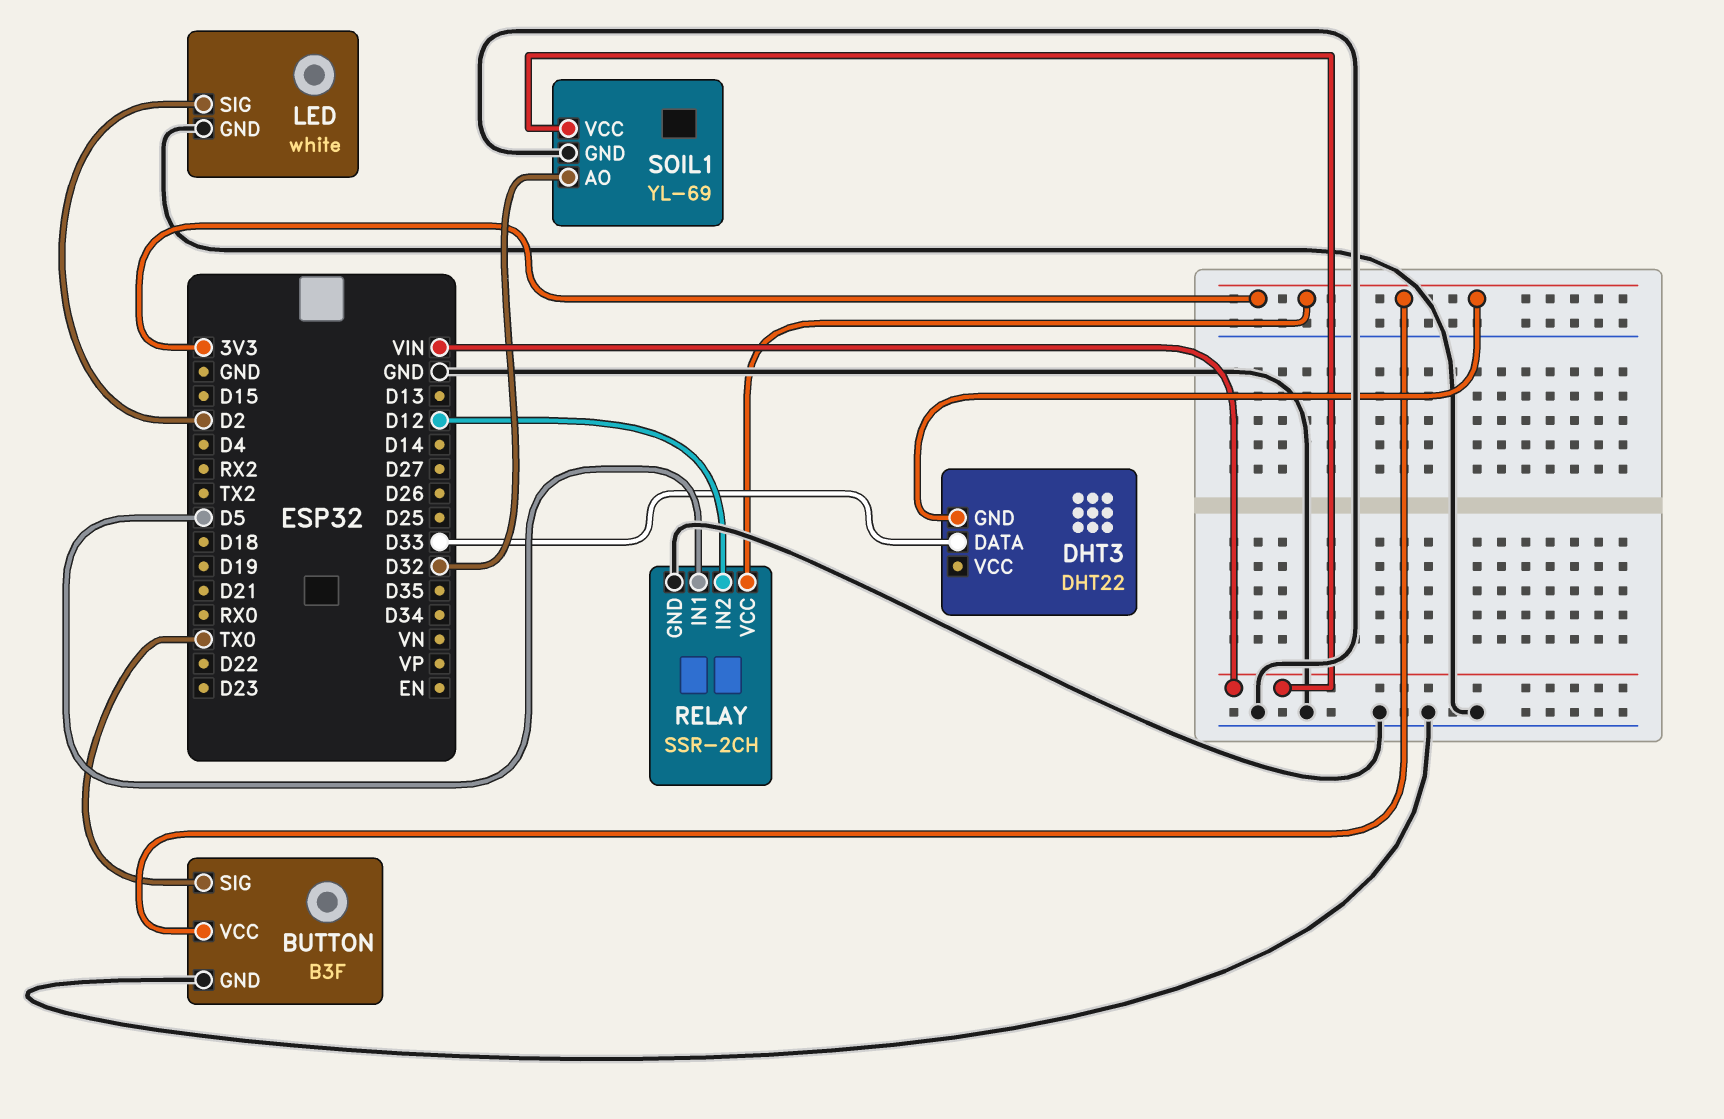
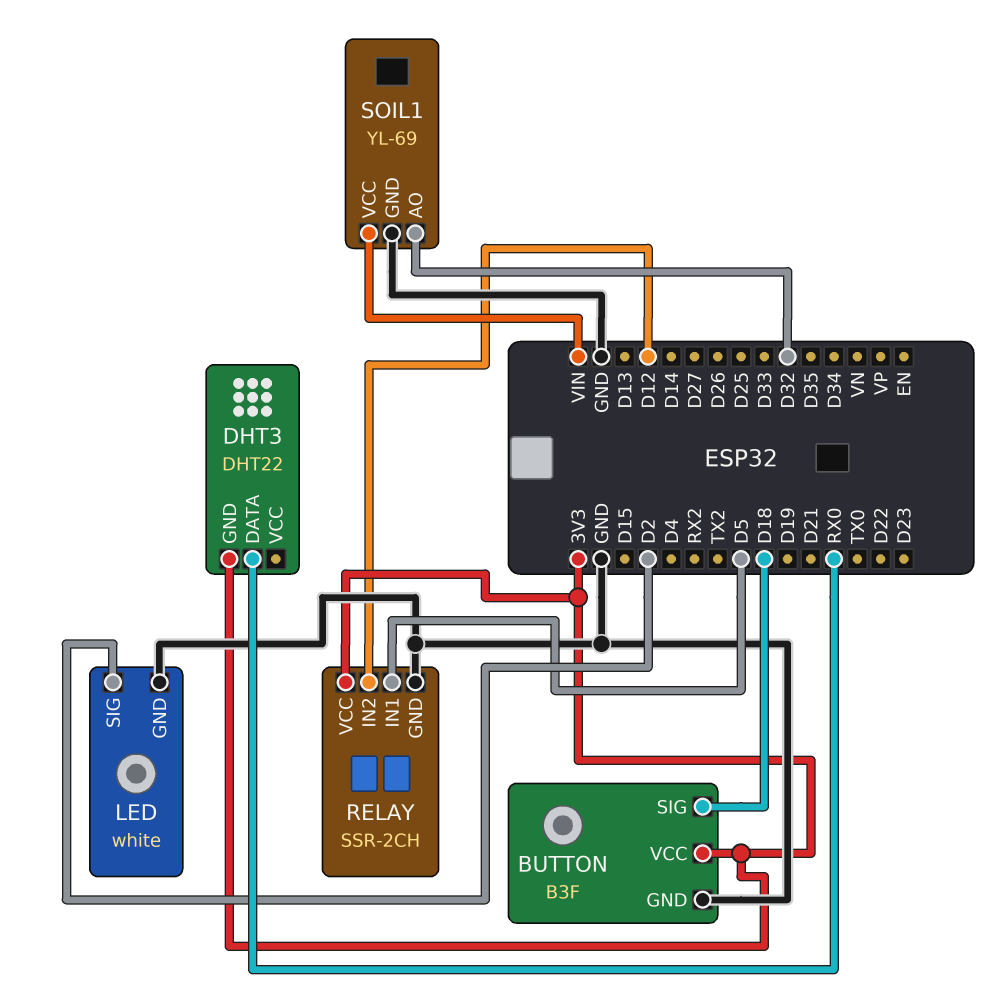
BUTTON pin SIG: TX0 -> D18
DHT3 pin DATA: D33 -> RX0

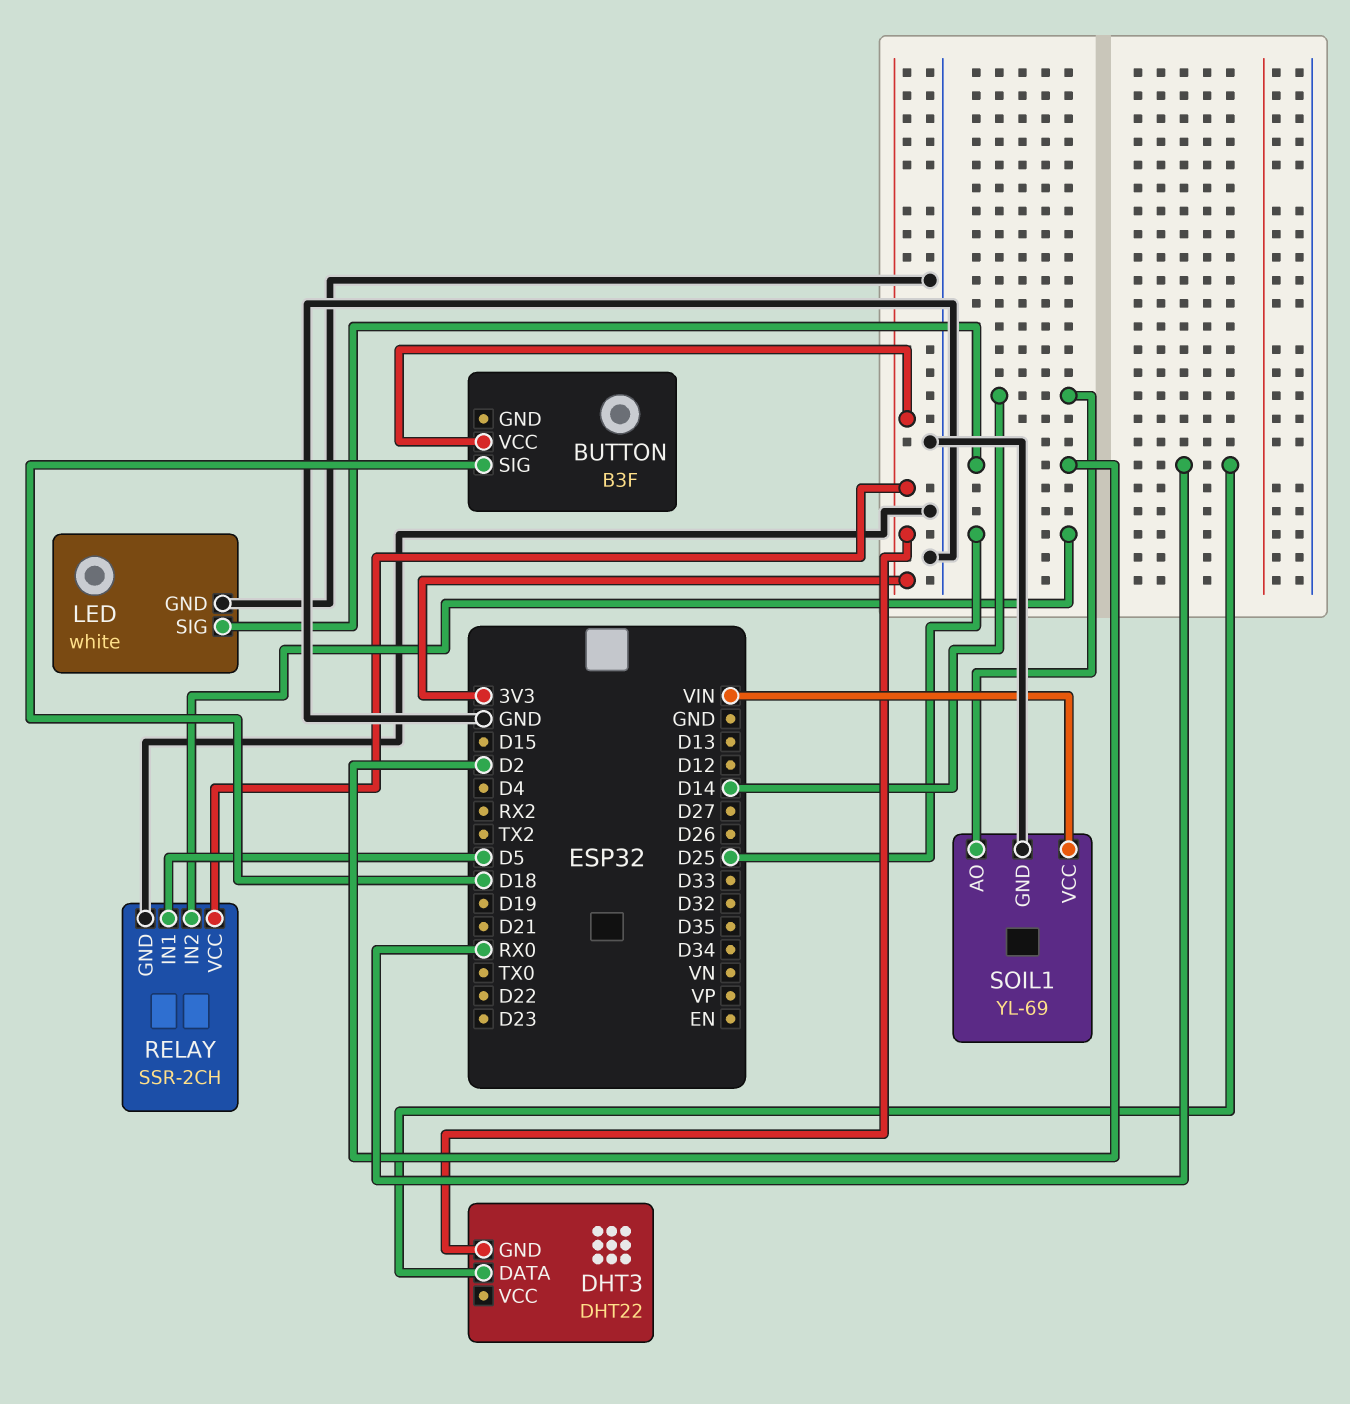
BUTTON pin GND: GND -> none
RELAY pin IN2: D12 -> D25
SOIL1 pin AO: D32 -> D14

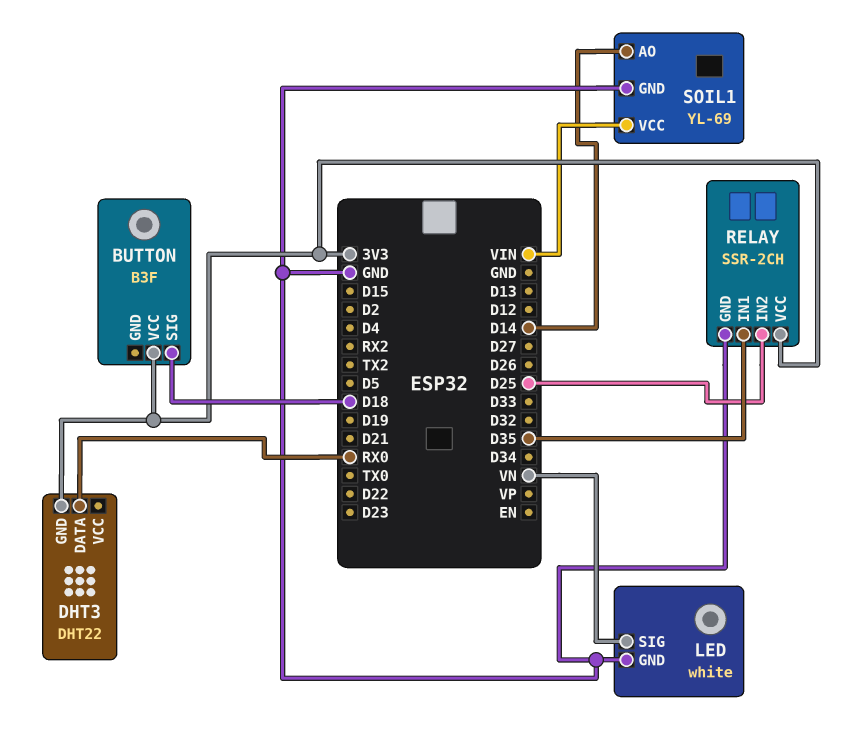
LED pin SIG: D2 -> VN
RELAY pin IN1: D5 -> D35

